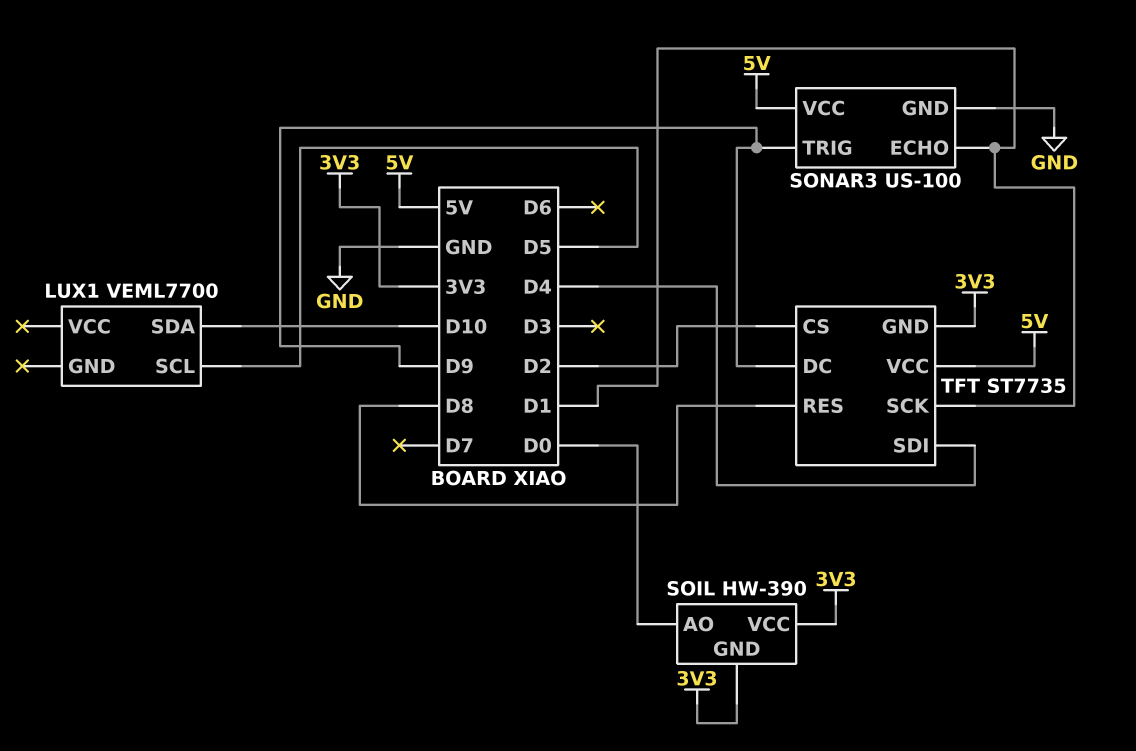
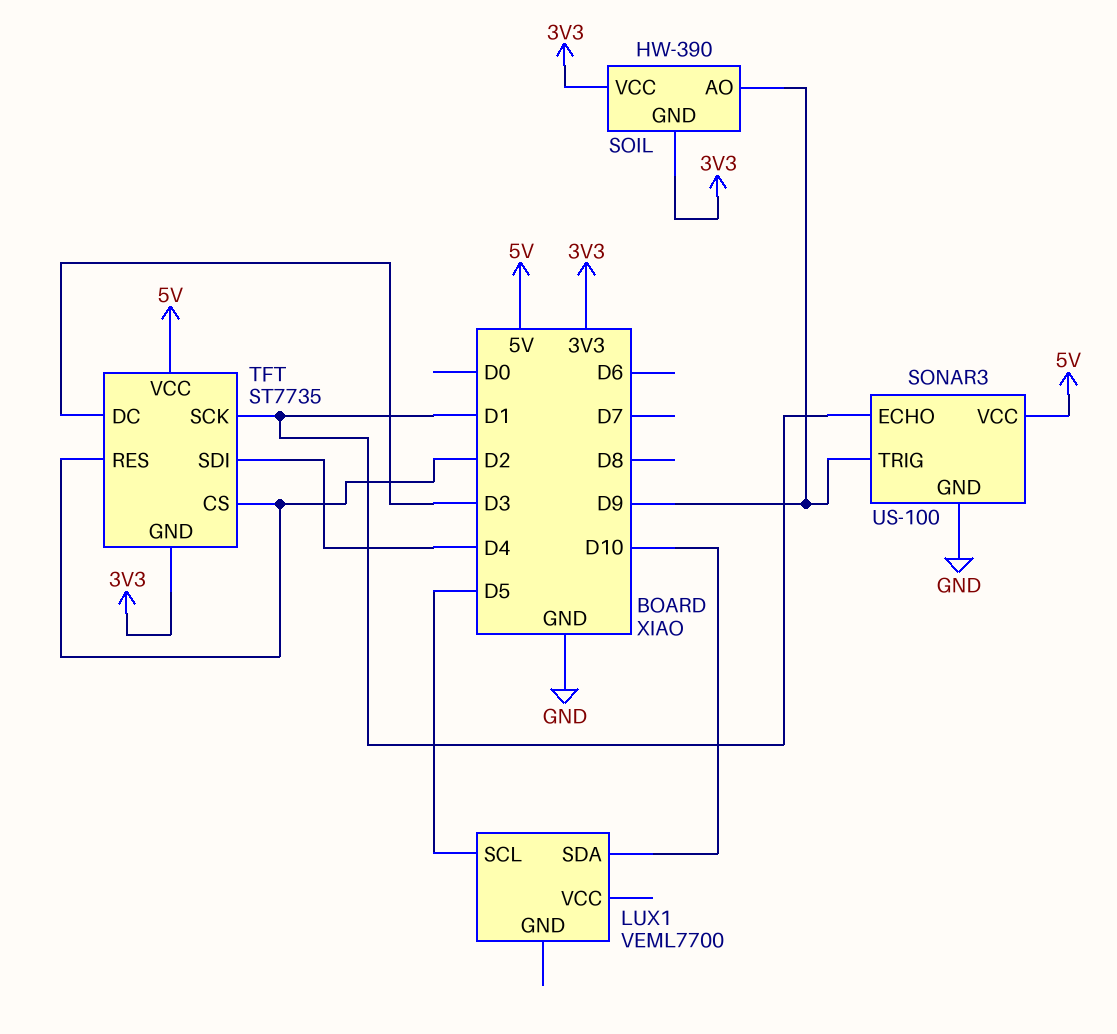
SOIL pin AO: D0 -> D9
TFT pin DC: D9 -> D3
TFT pin RES: D8 -> D2

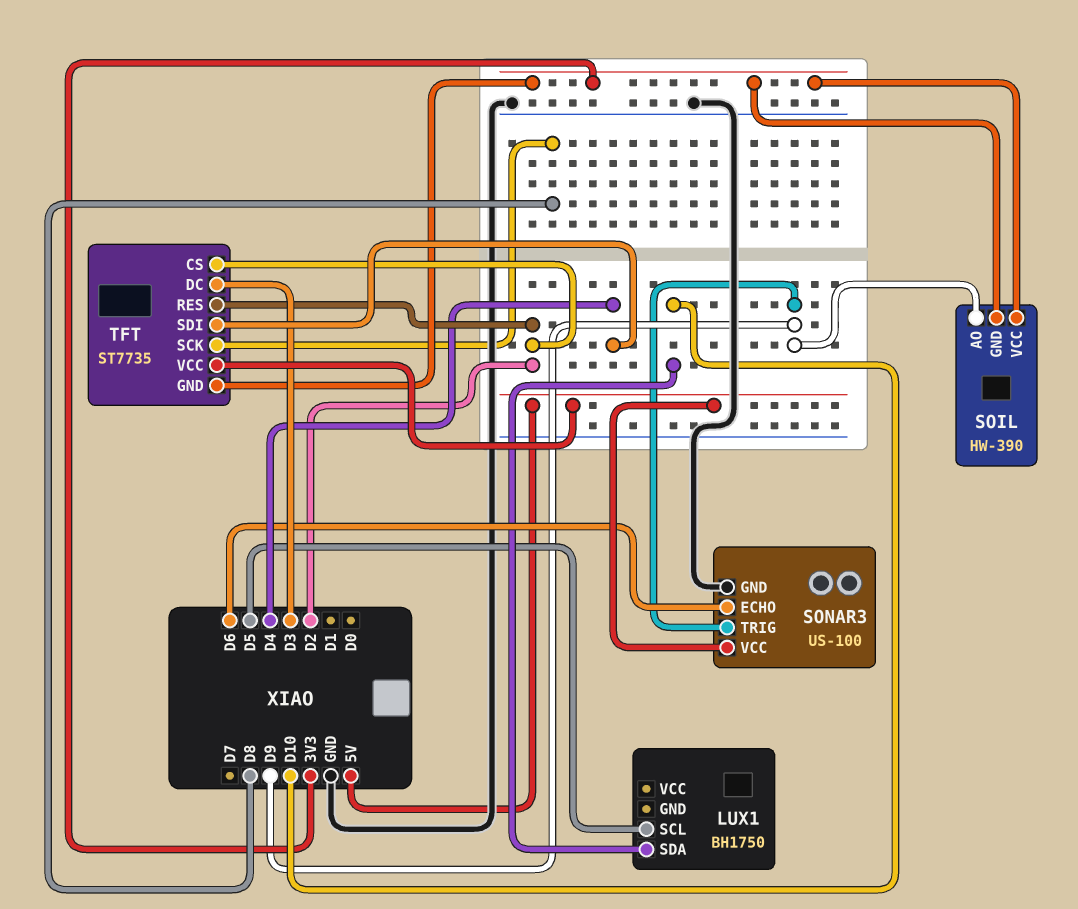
LUX1: VEML7700 -> BH1750
SONAR3 pin ECHO: D1 -> D6
TFT pin SCK: D1 -> D8

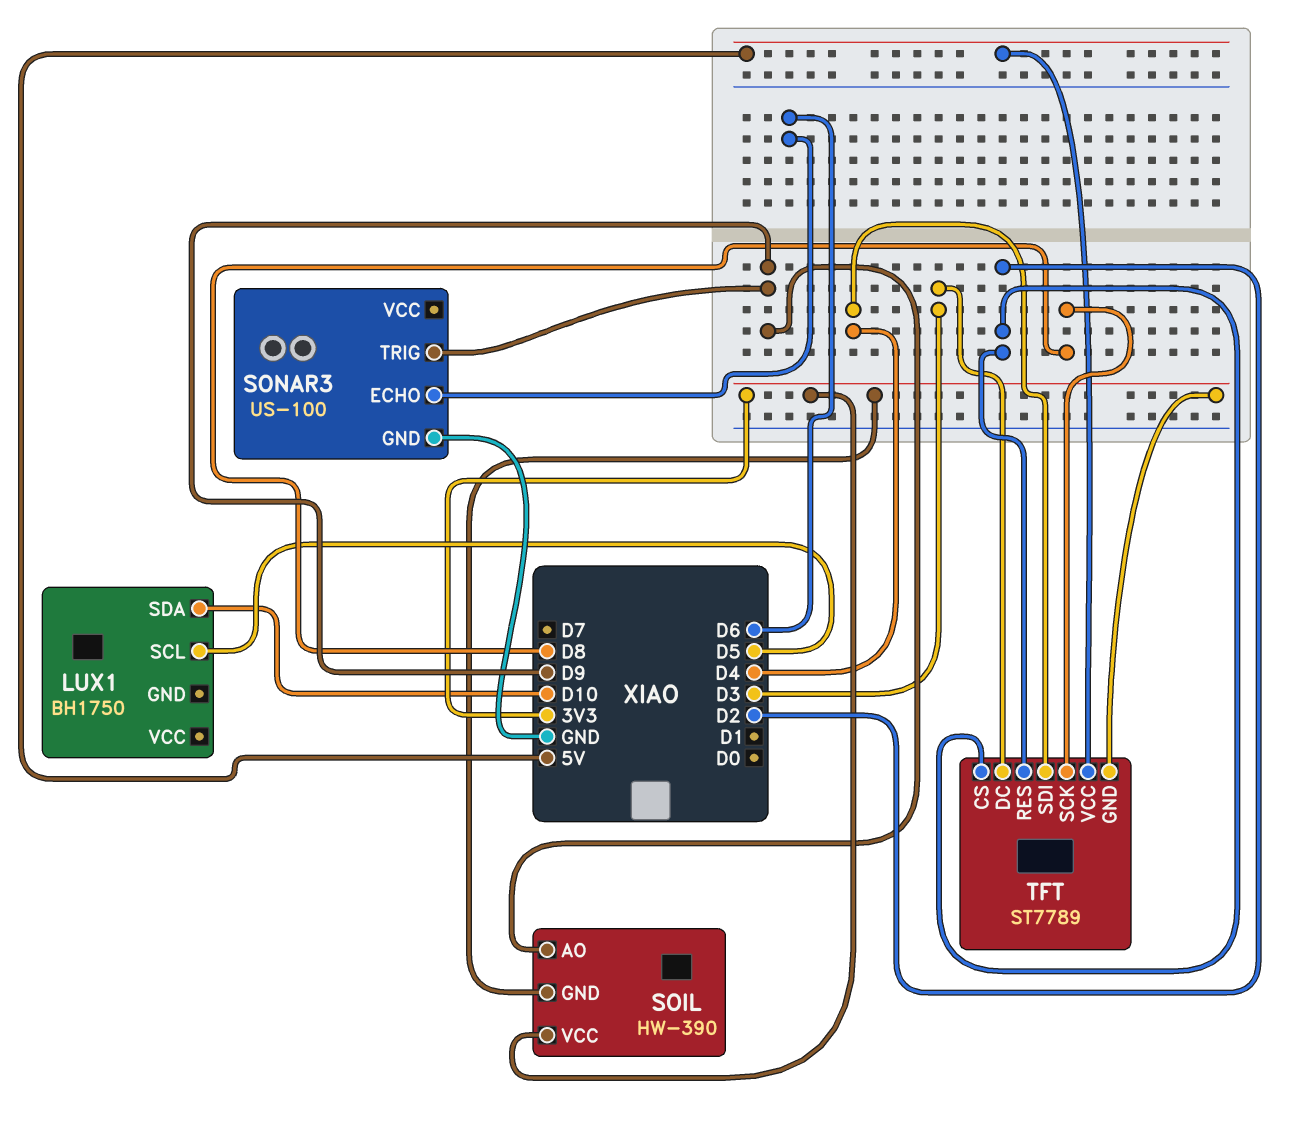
SONAR3 pin VCC: 5V -> none
TFT: ST7735 -> ST7789

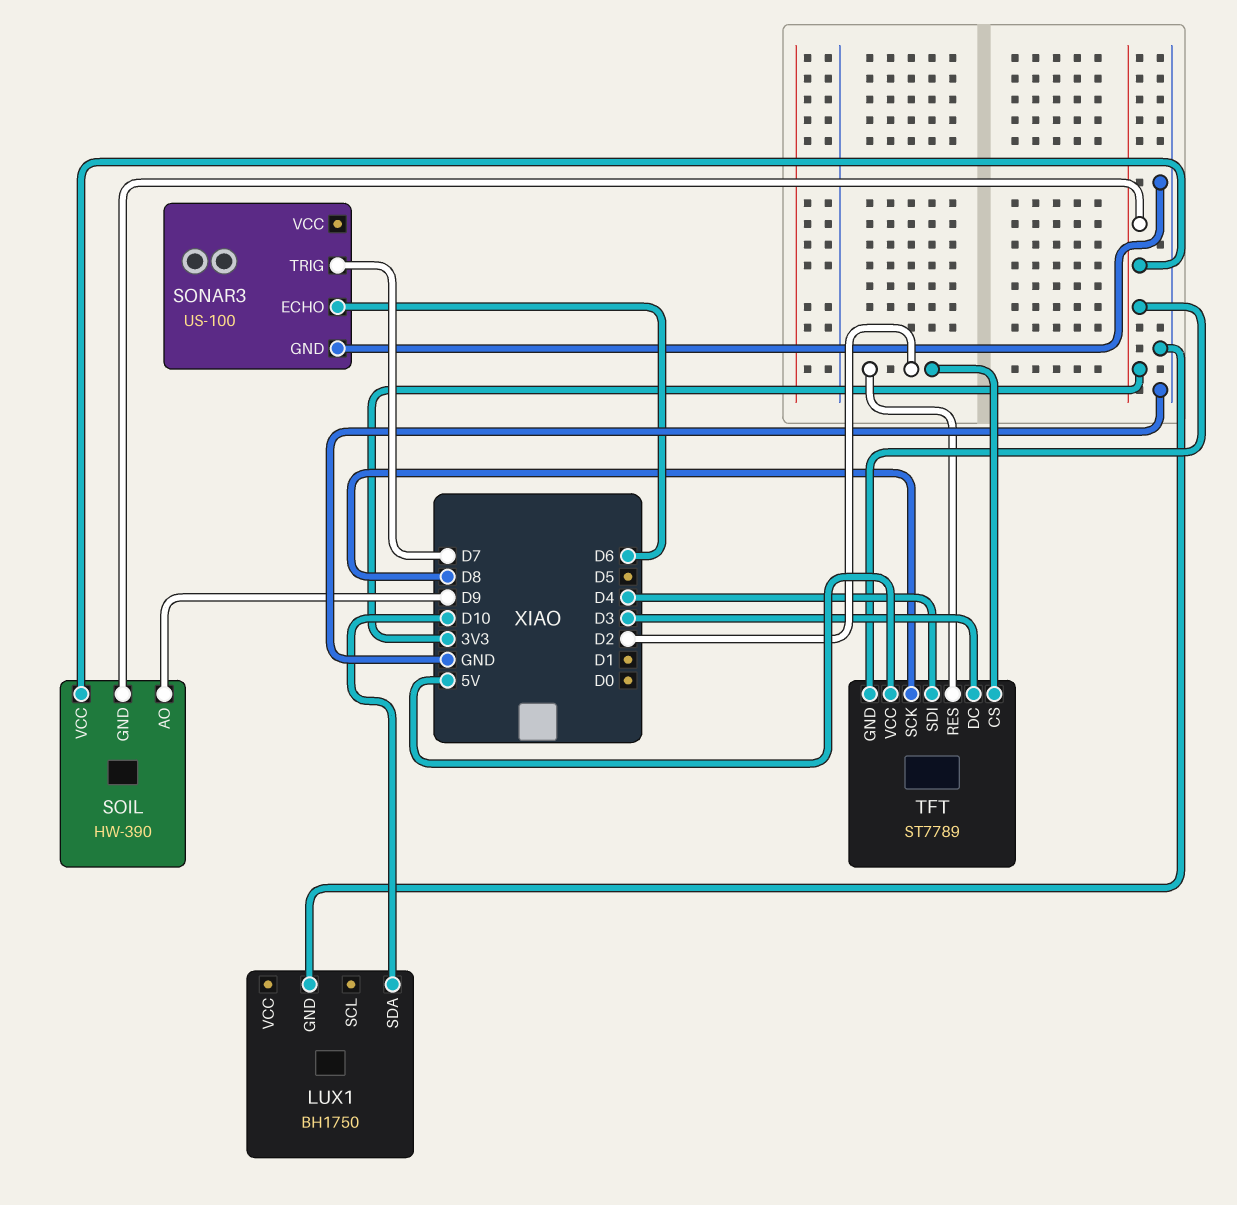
LUX1 pin GND: none -> GND
LUX1 pin SCL: D5 -> none
SONAR3 pin TRIG: D9 -> D7

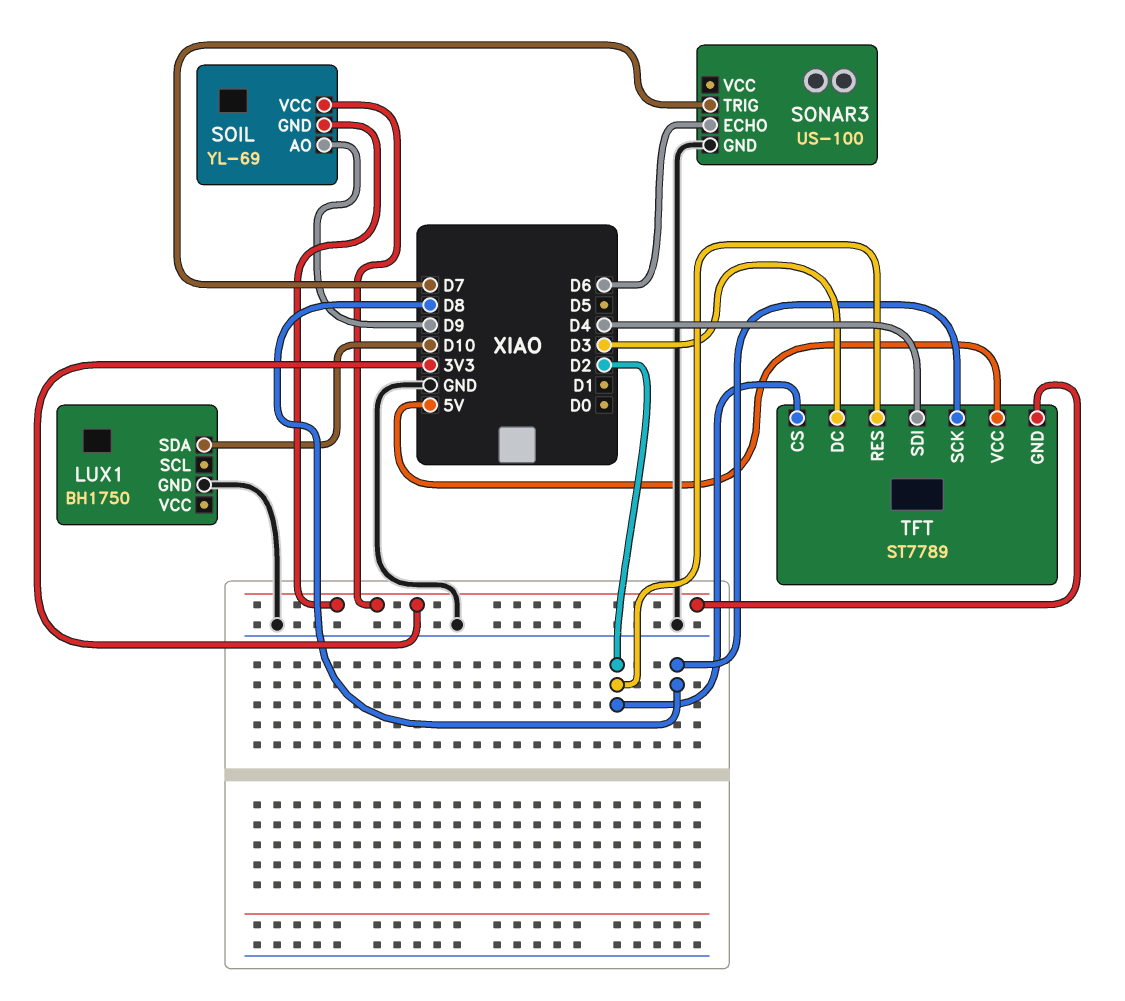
SOIL: HW-390 -> YL-69

